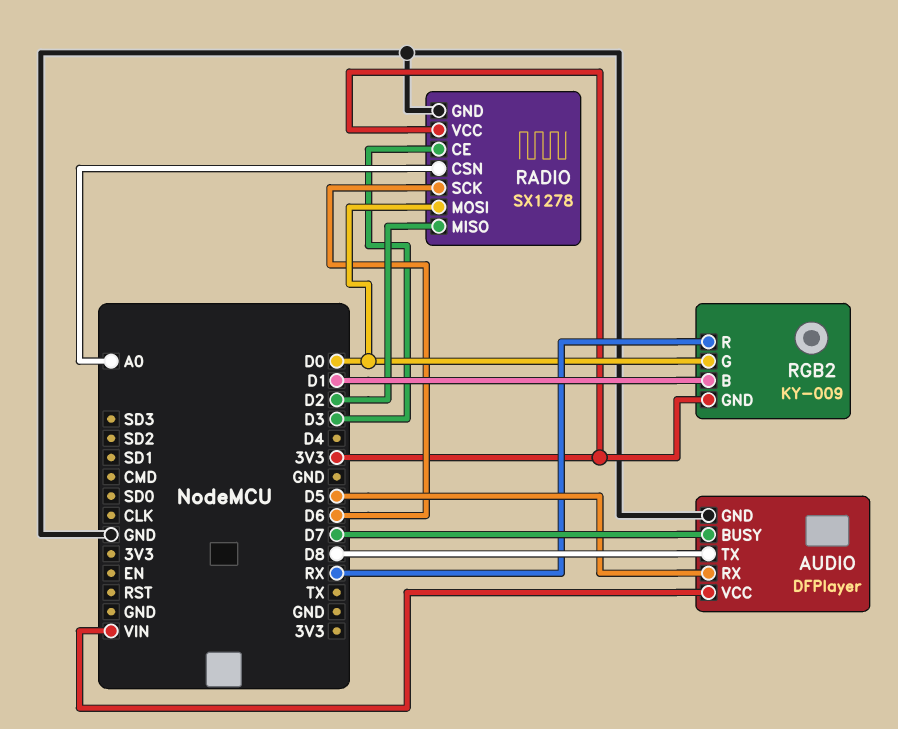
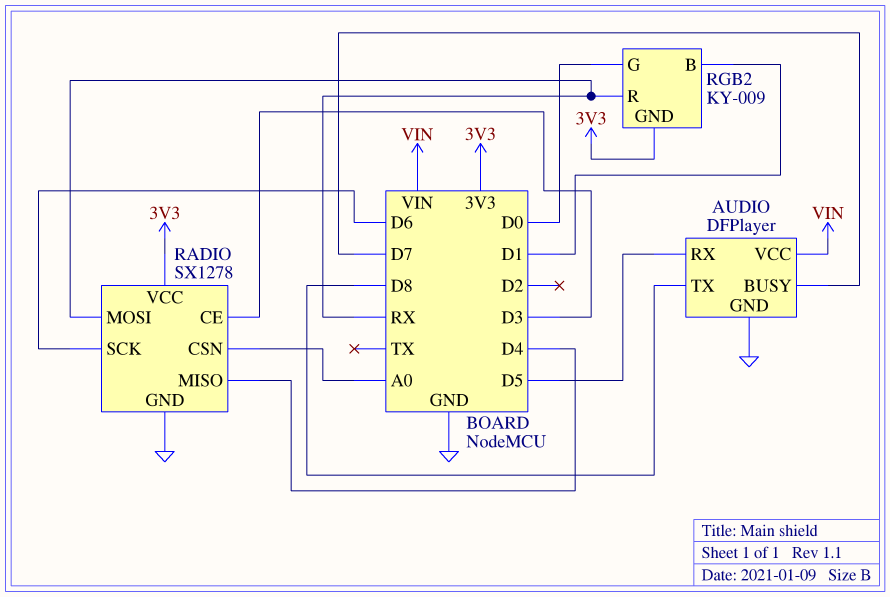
RADIO pin MISO: D2 -> D4
RADIO pin MOSI: D0 -> RX

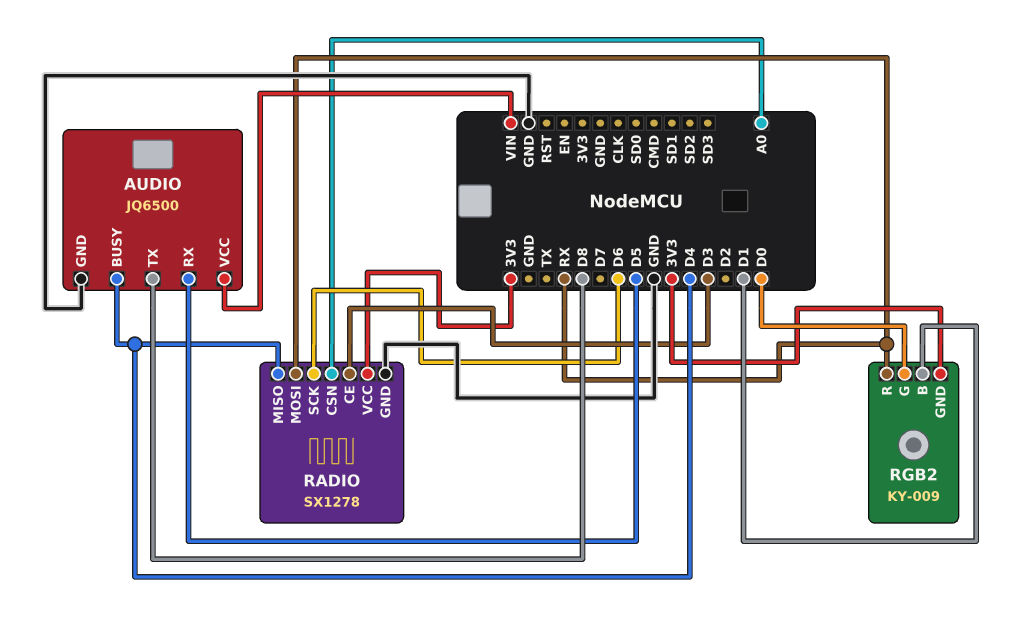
AUDIO: DFPlayer -> JQ6500
AUDIO pin BUSY: D7 -> D4

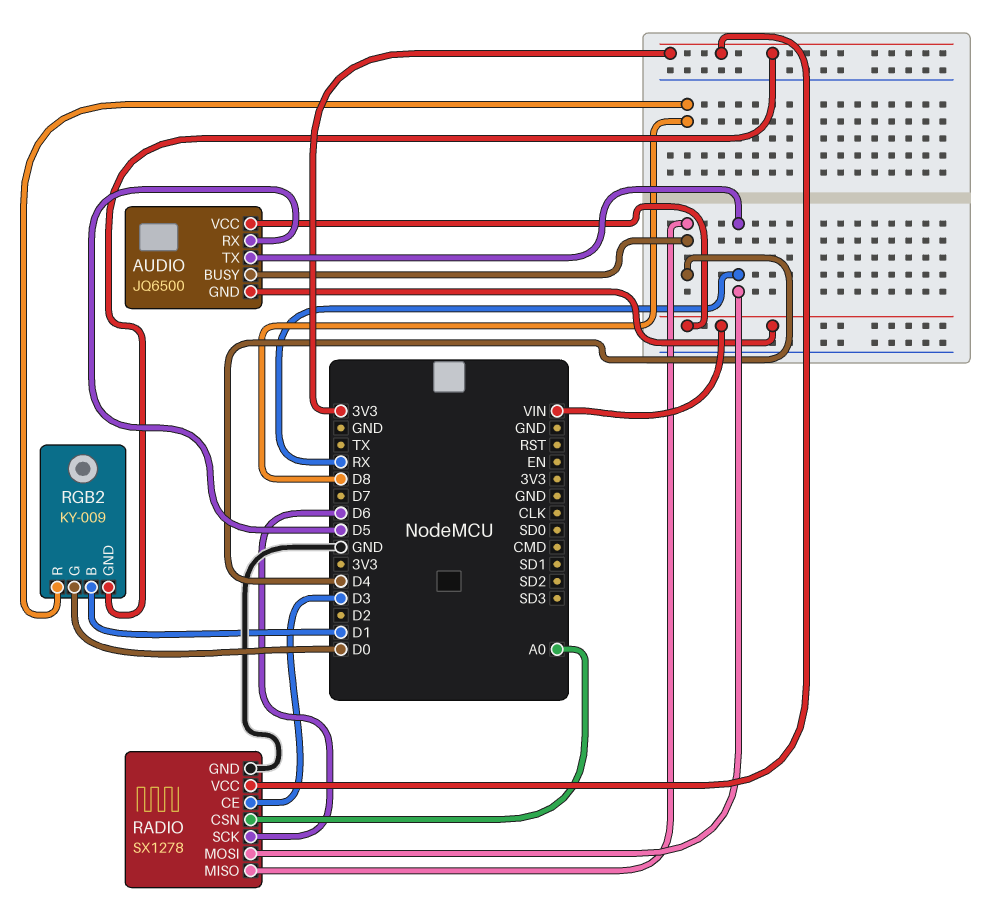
AUDIO pin GND: GND -> VIN
AUDIO pin TX: D8 -> RX
RGB2 pin R: RX -> D8

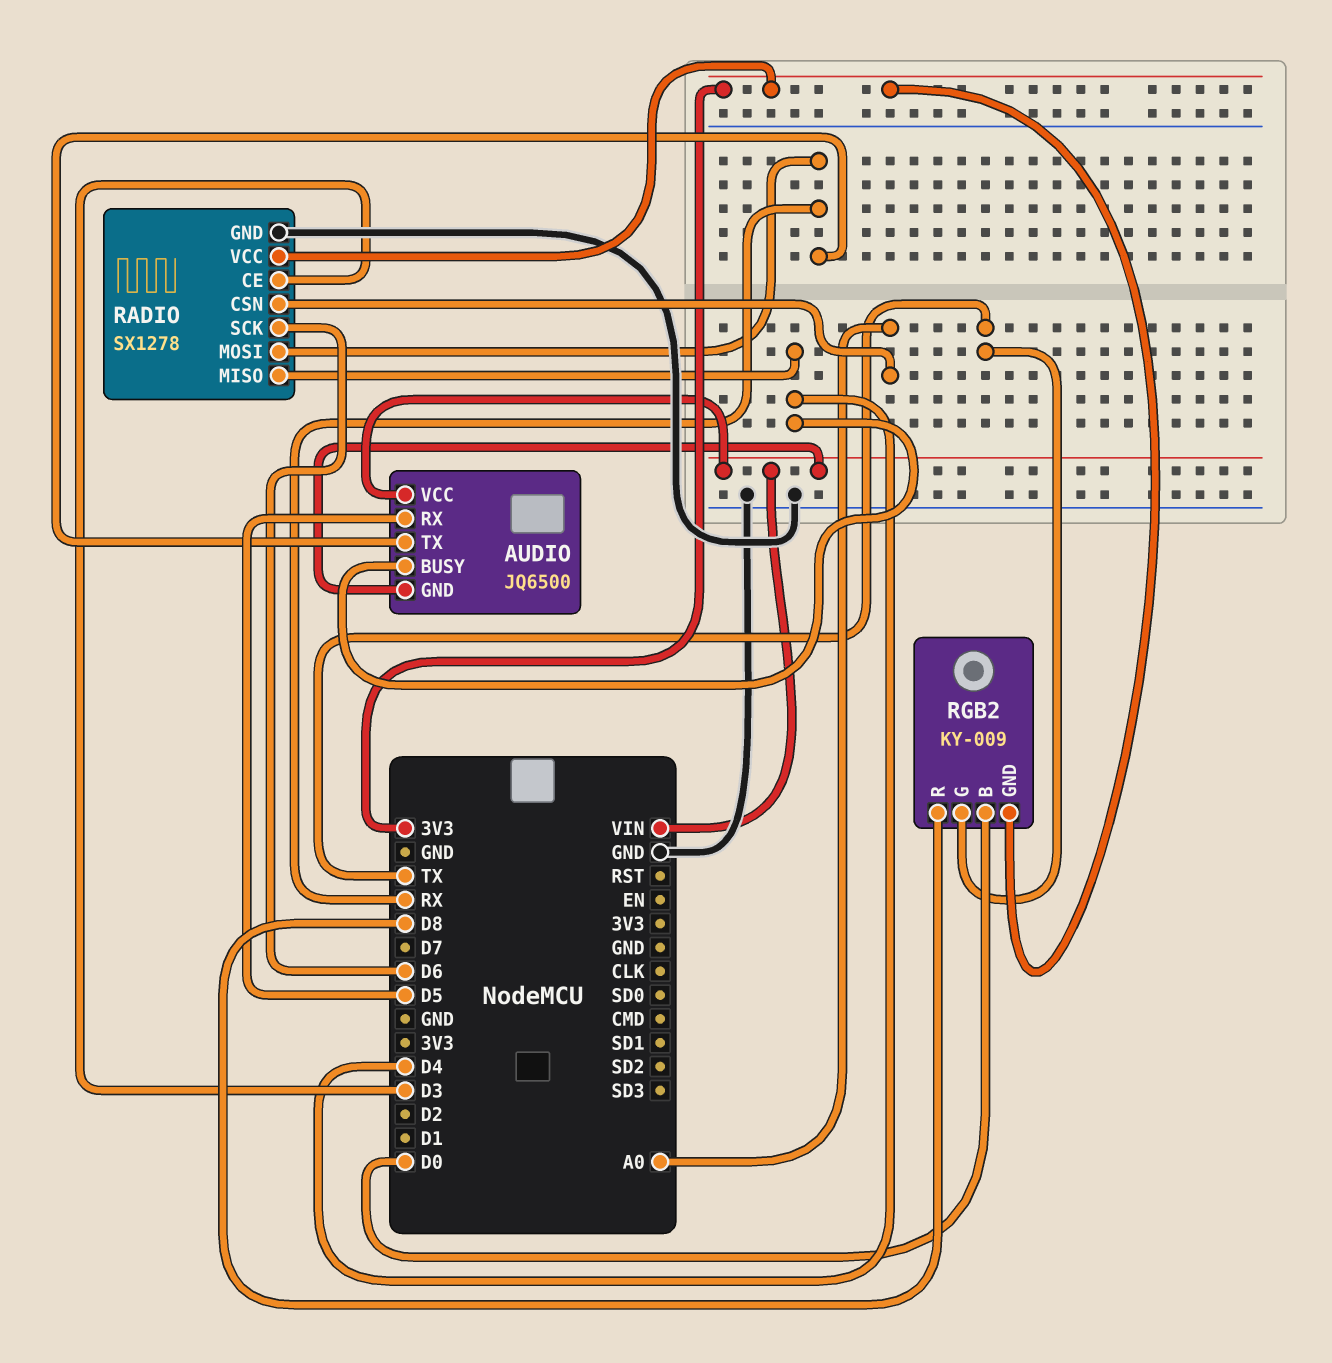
RGB2 pin B: D1 -> D0
RGB2 pin G: D0 -> TX

